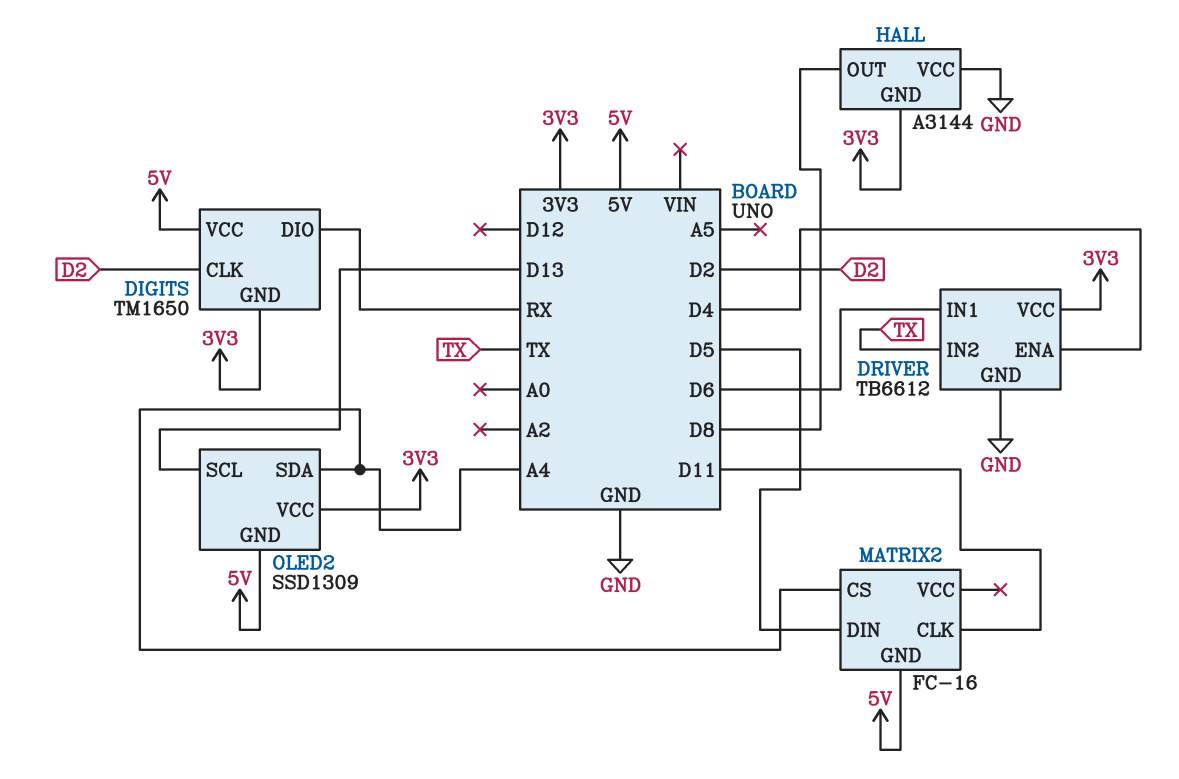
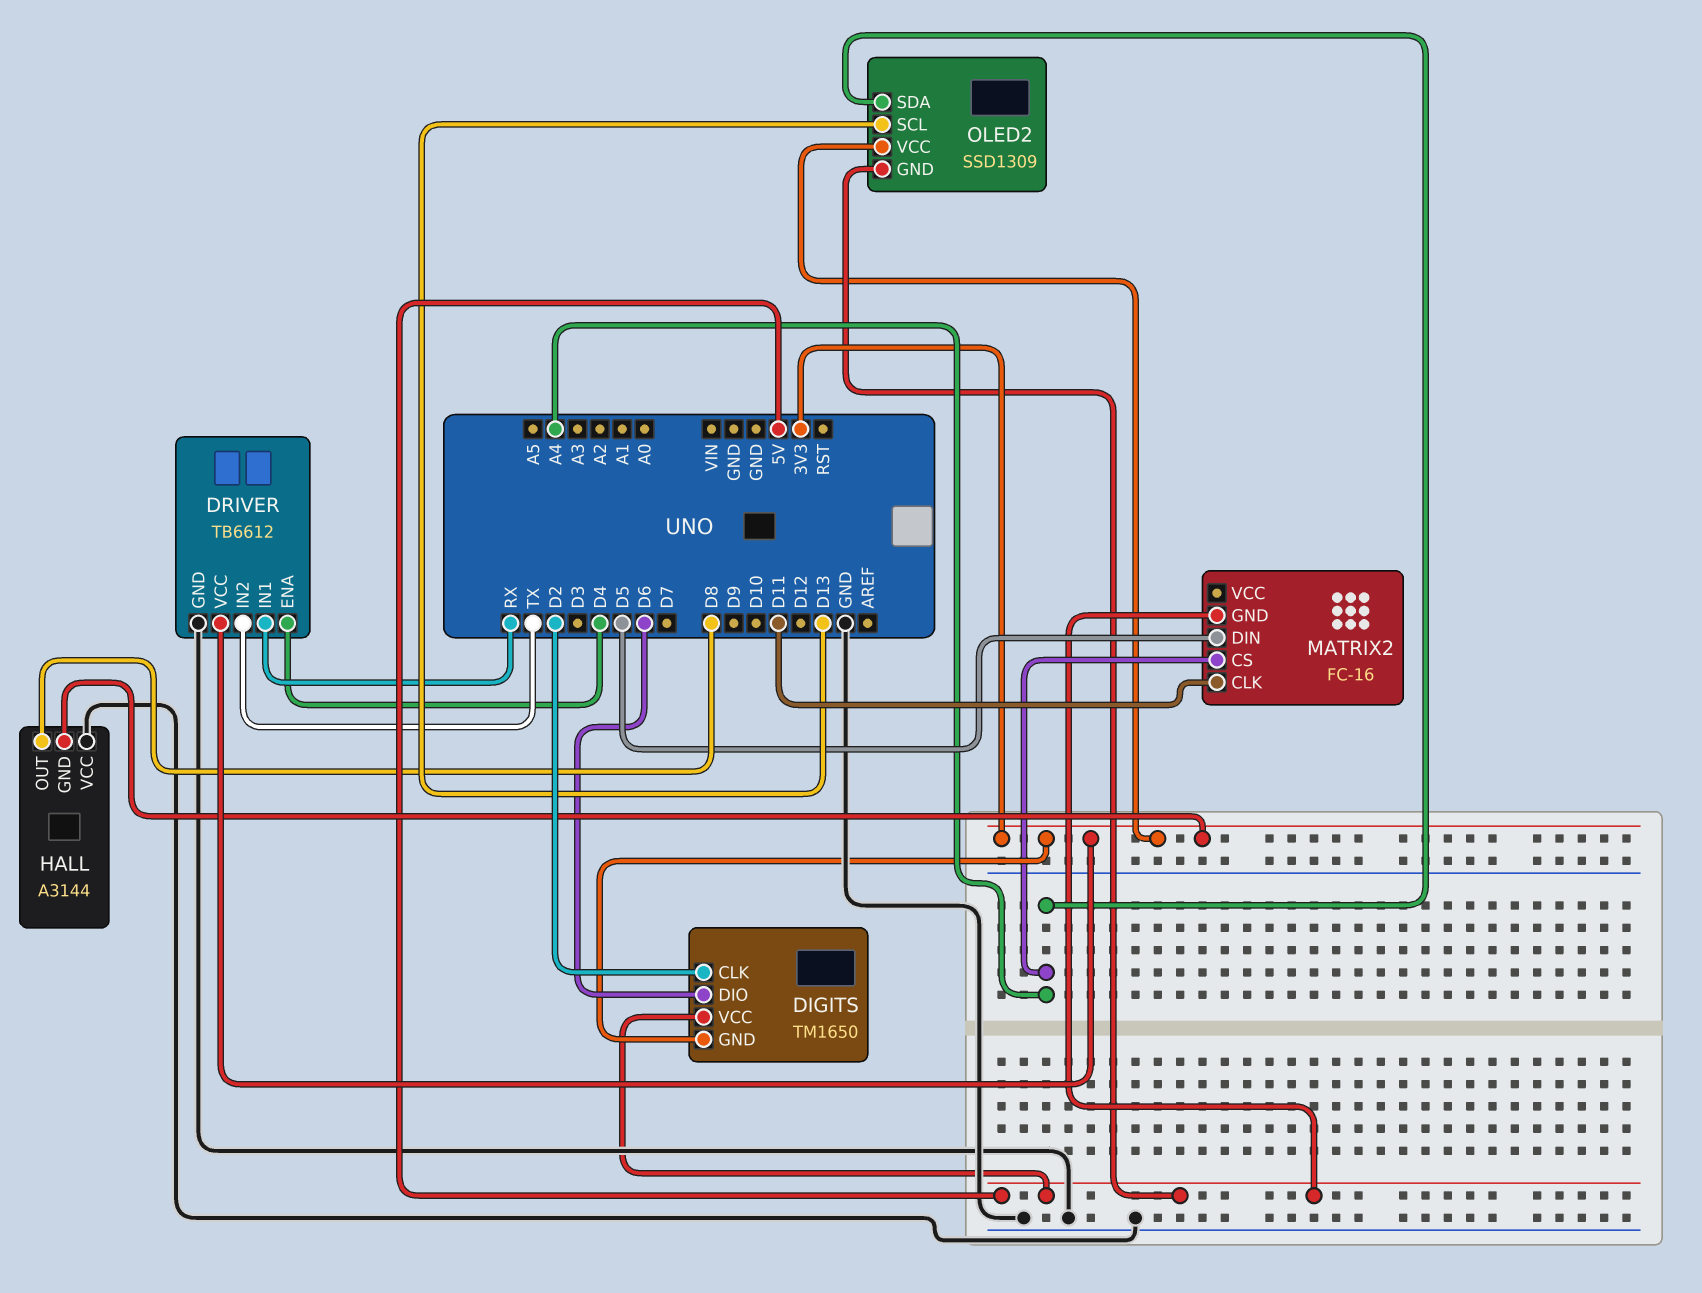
DIGITS pin DIO: RX -> D6
DRIVER pin IN1: D6 -> RX

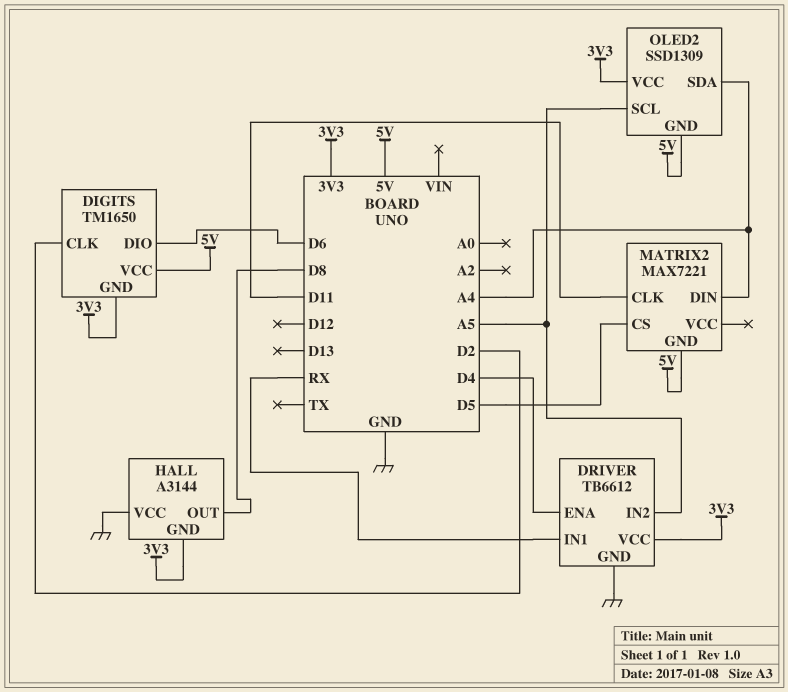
DRIVER pin IN2: TX -> A5
MATRIX2: FC-16 -> MAX7221
MATRIX2 pin CS: A4 -> D5
MATRIX2 pin DIN: D5 -> A4
OLED2 pin SCL: D13 -> A5

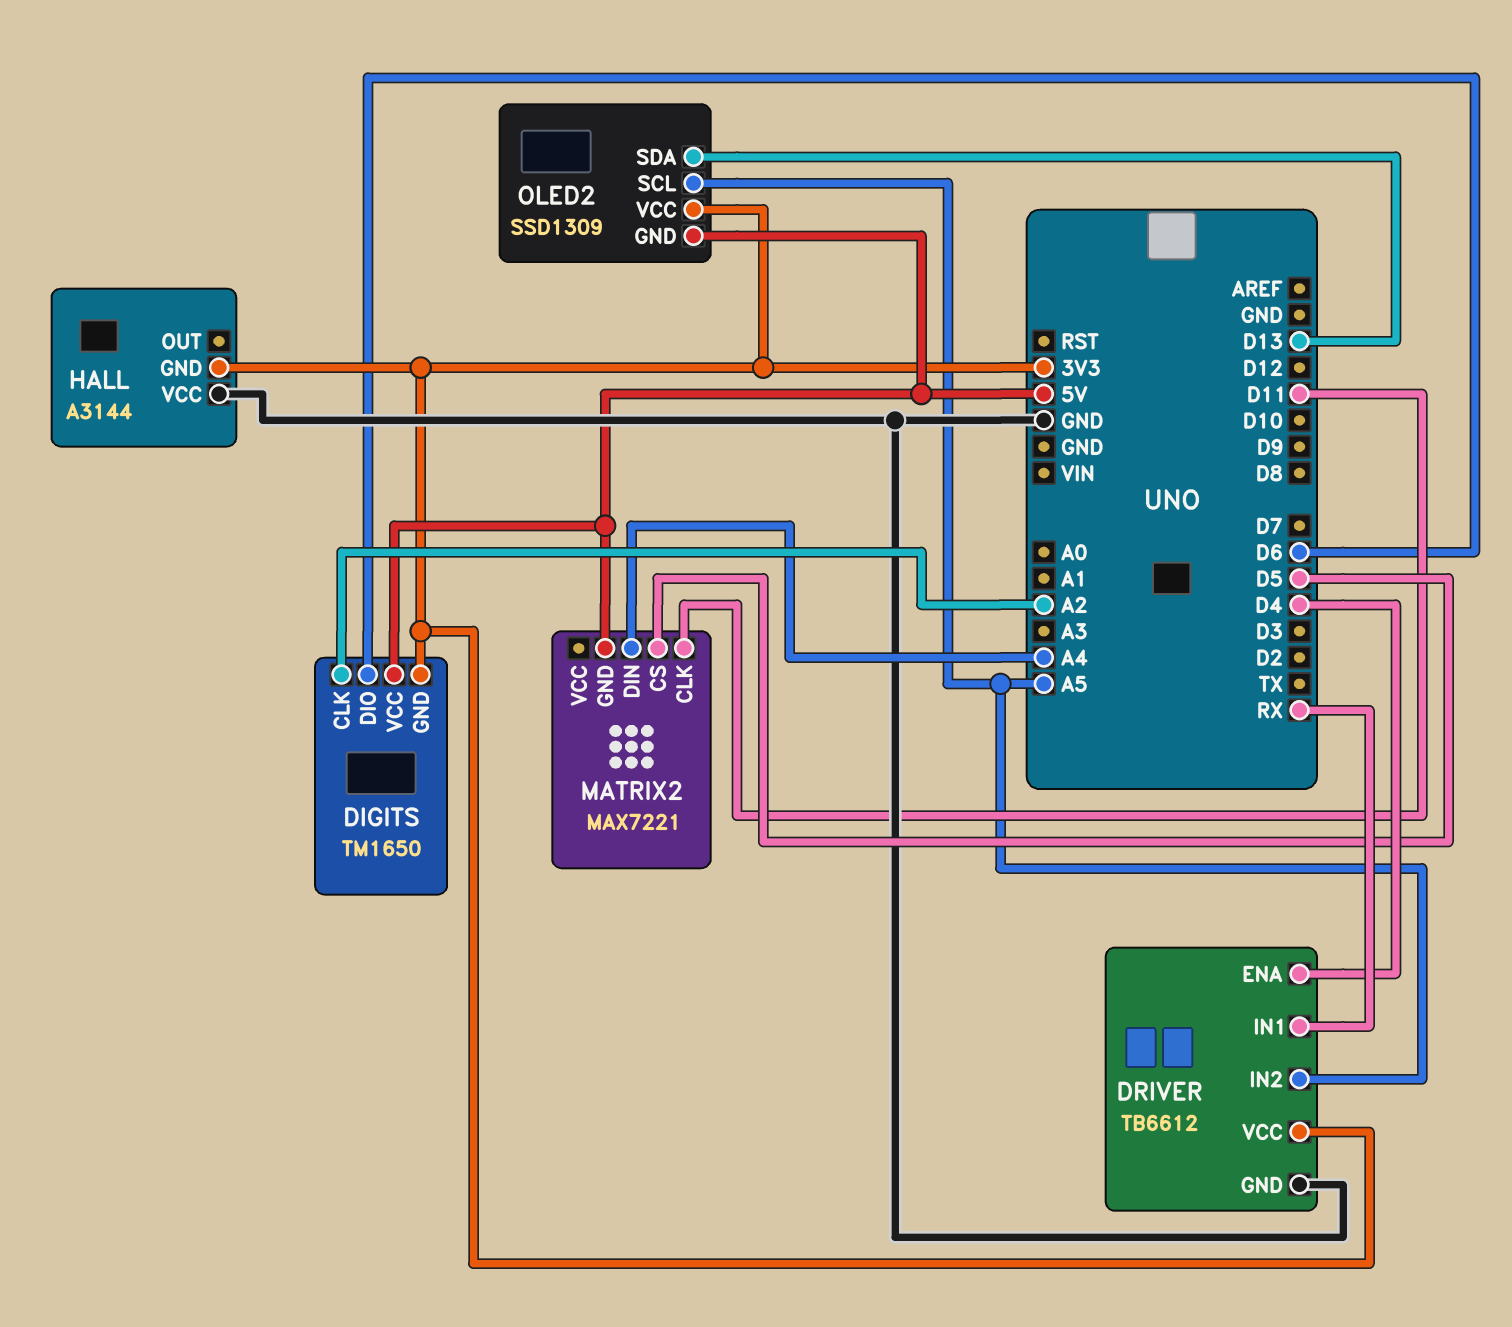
DIGITS pin CLK: D2 -> A2
HALL pin OUT: D8 -> none
OLED2 pin SDA: A4 -> D13

